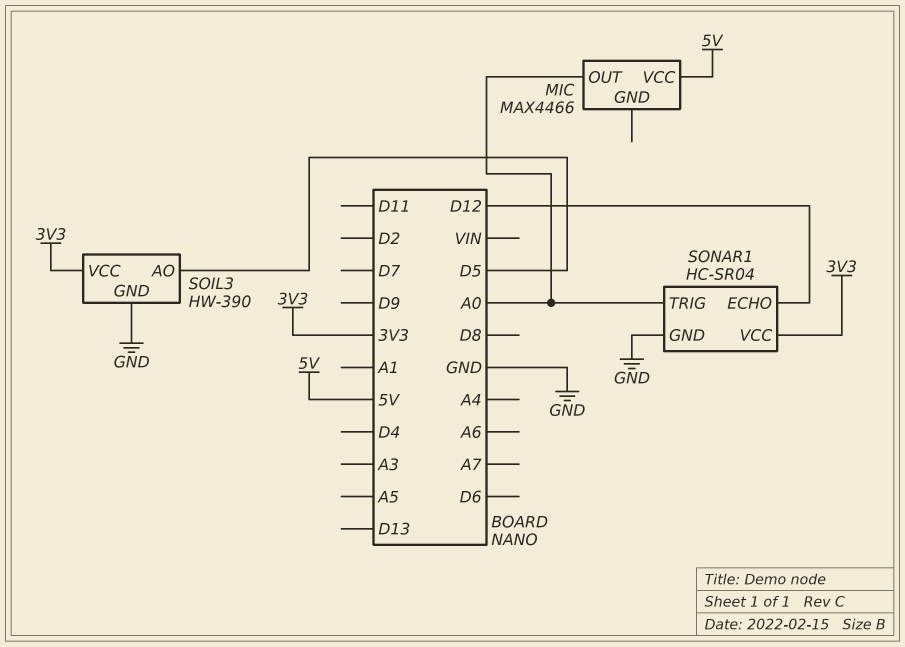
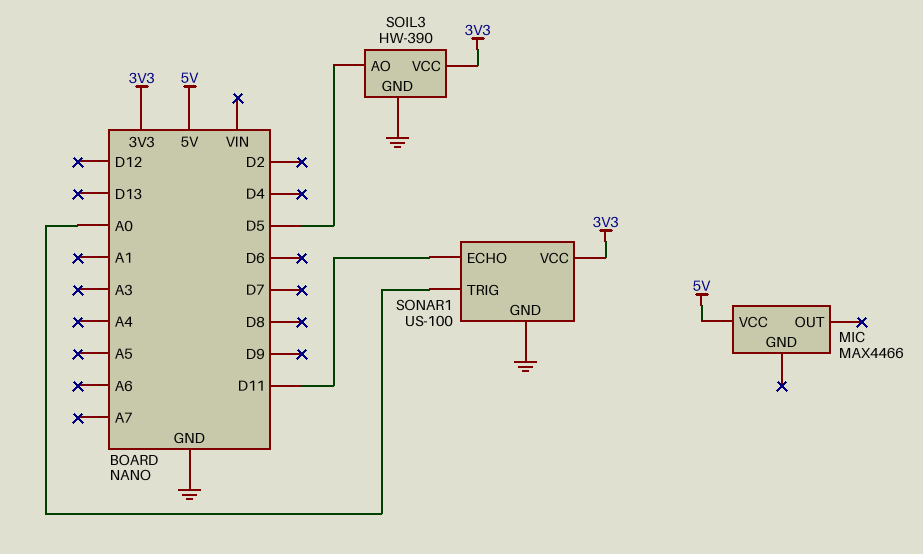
MIC pin OUT: A0 -> none
SONAR1: HC-SR04 -> US-100
SONAR1 pin ECHO: D12 -> D11

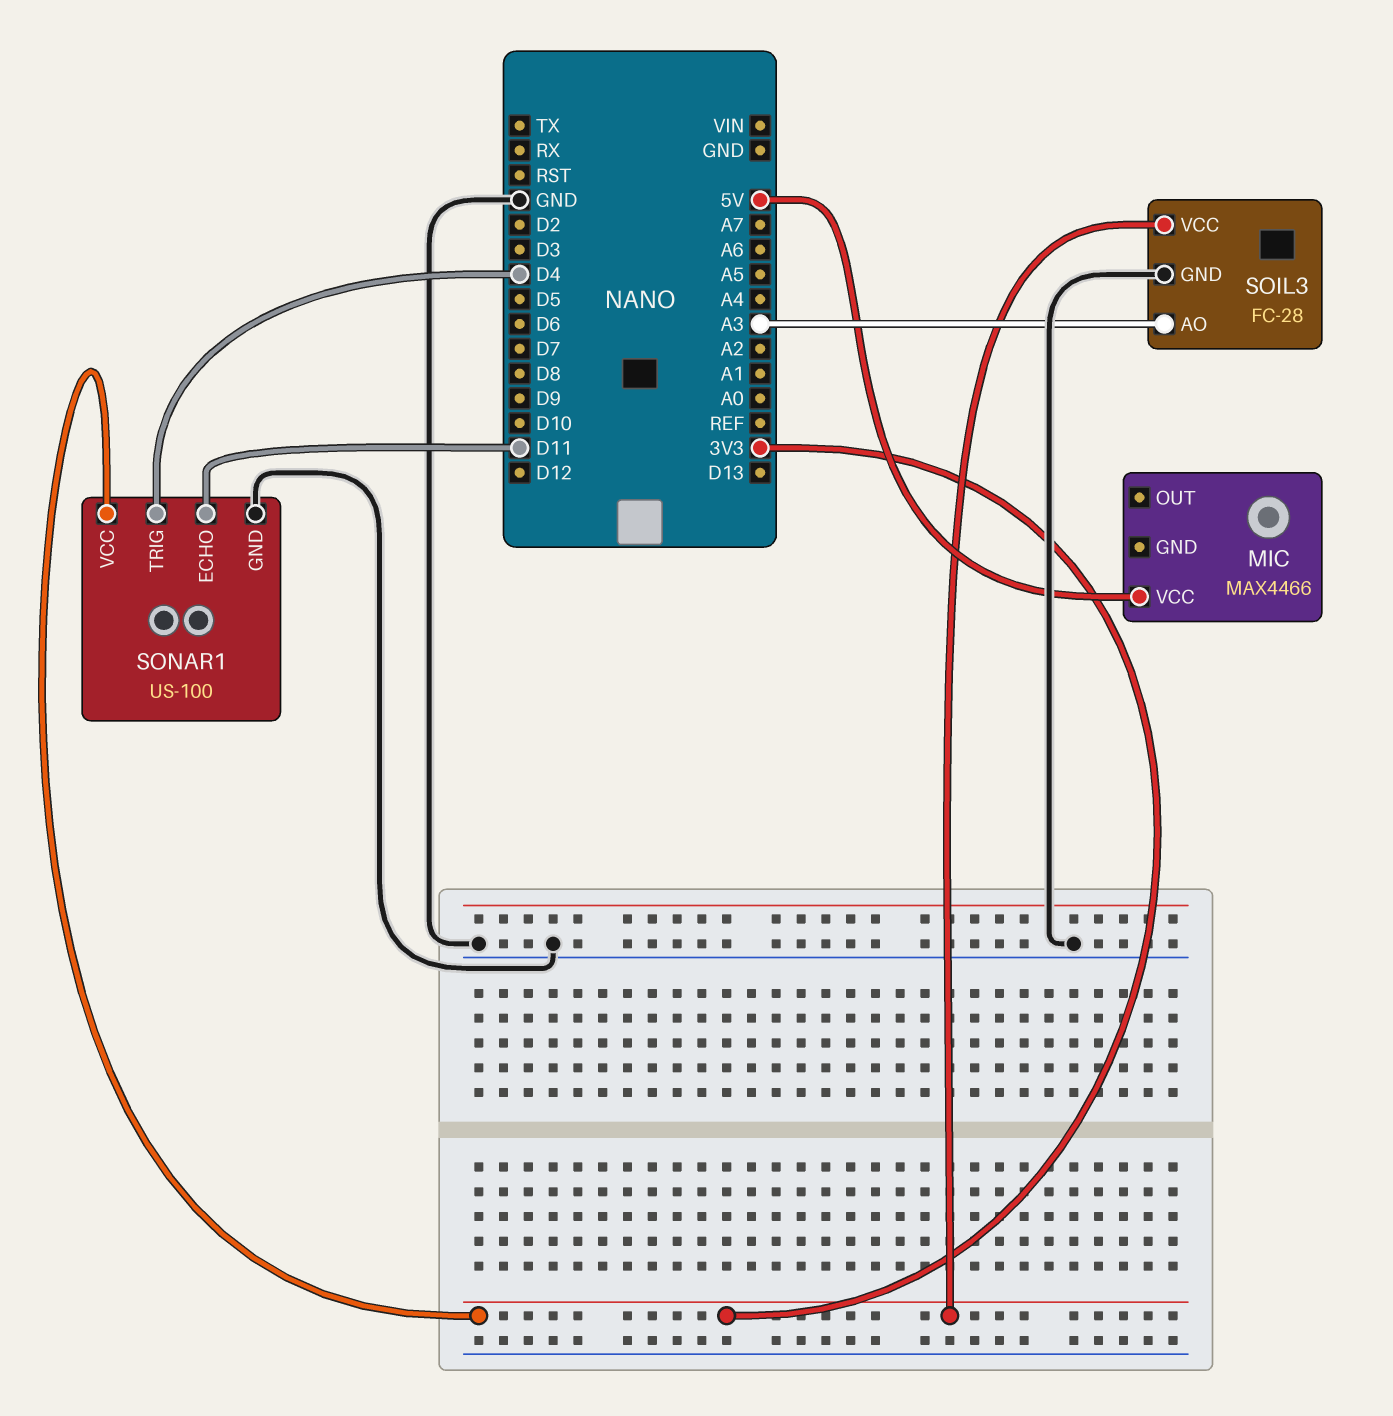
SOIL3: HW-390 -> FC-28
SOIL3 pin AO: D5 -> A3
SONAR1 pin TRIG: A0 -> D4

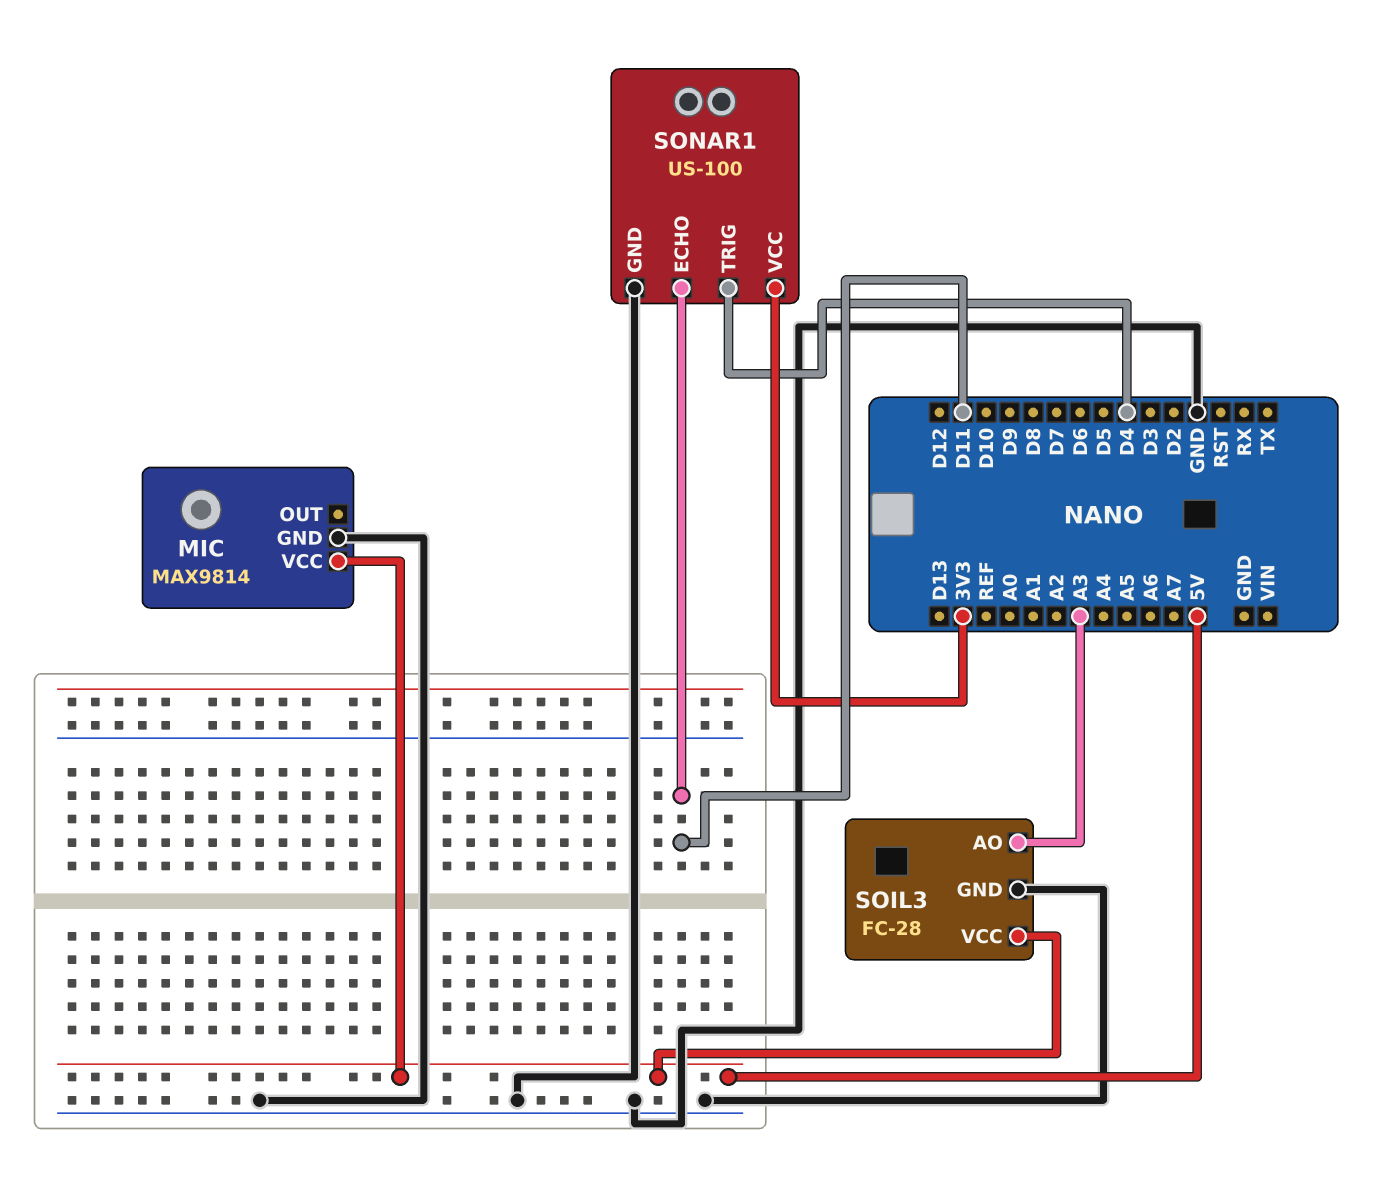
MIC: MAX4466 -> MAX9814
MIC pin GND: none -> GND
SOIL3 pin VCC: 3V3 -> 5V

